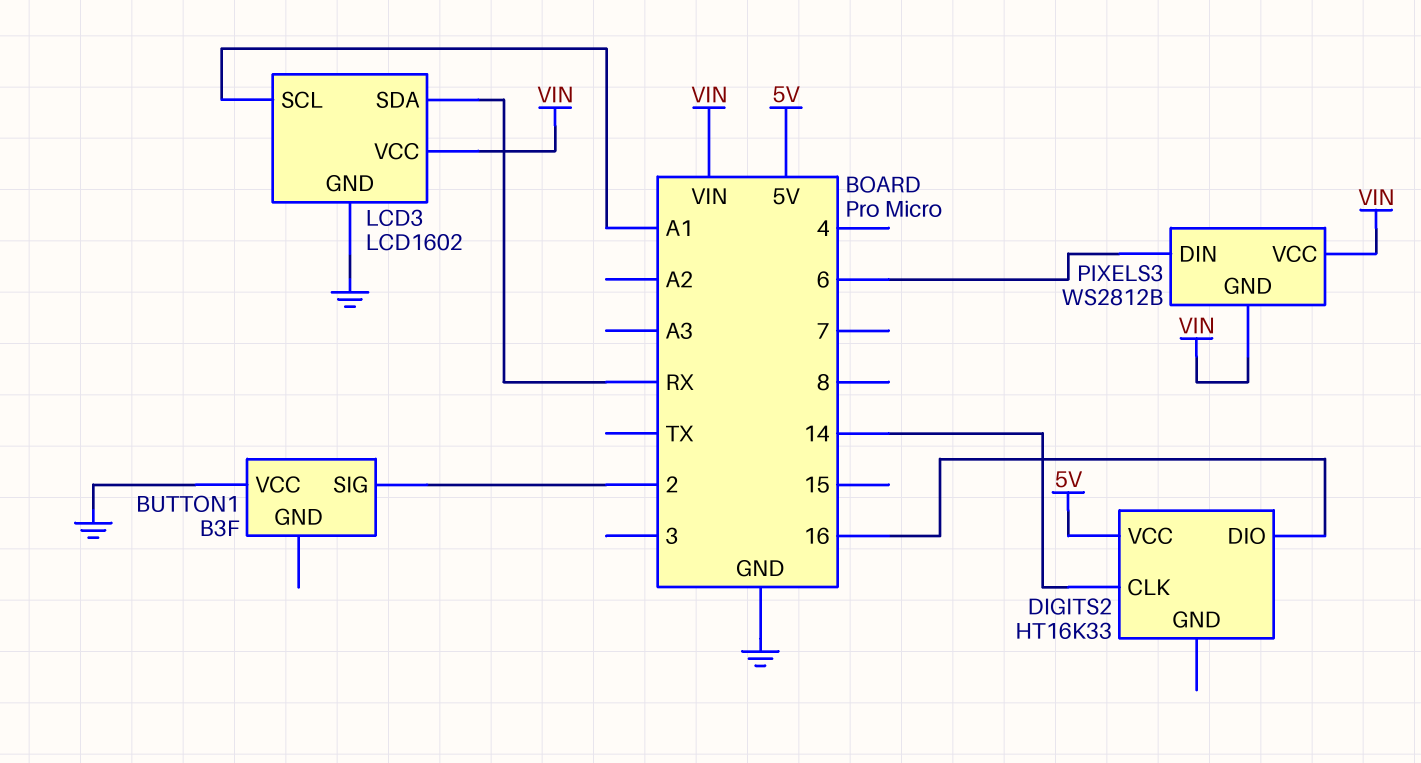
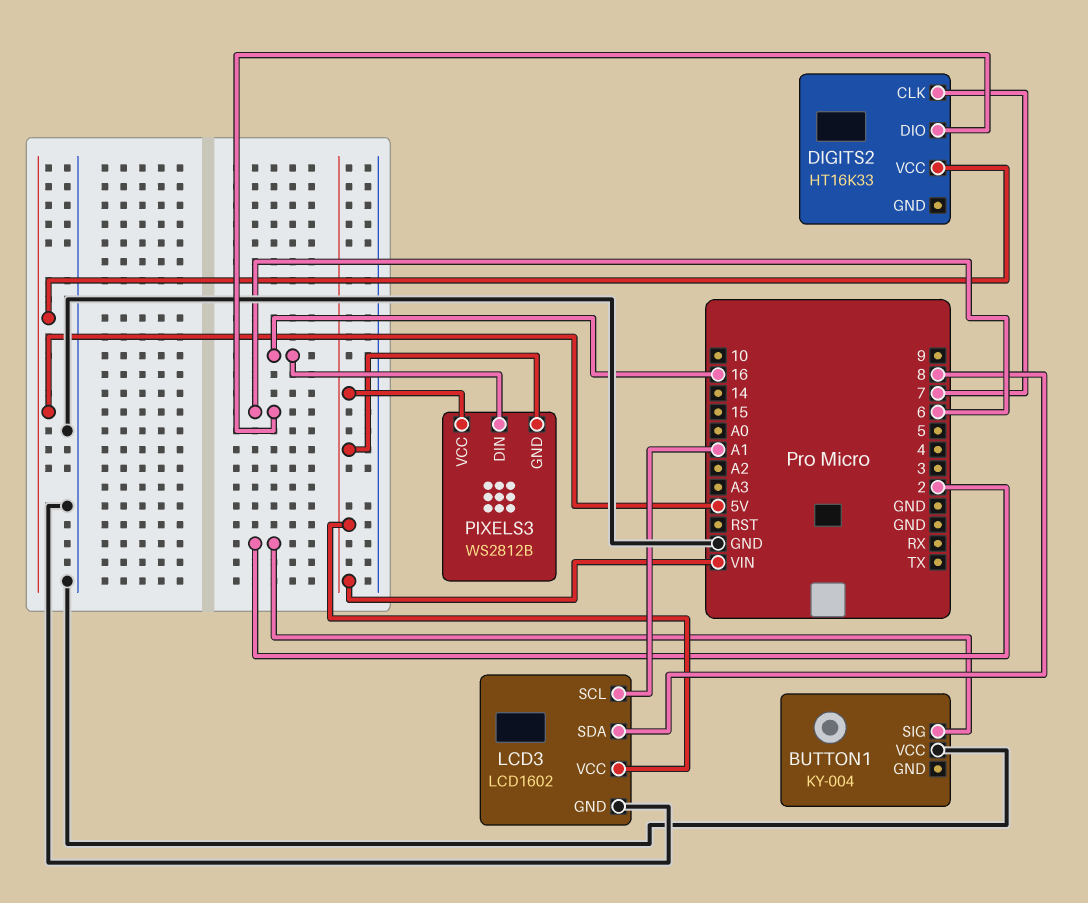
BUTTON1: B3F -> KY-004
DIGITS2 pin CLK: 14 -> 7
DIGITS2 pin DIO: 16 -> 6
LCD3 pin SDA: RX -> 8
PIXELS3 pin DIN: 6 -> 16

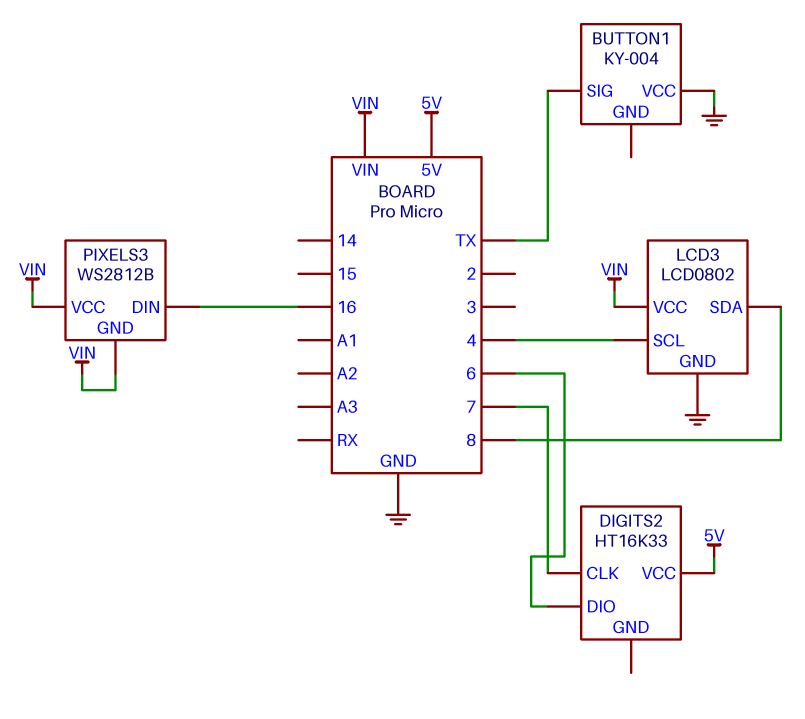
BUTTON1 pin SIG: 2 -> TX
LCD3: LCD1602 -> LCD0802
LCD3 pin SCL: A1 -> 4

